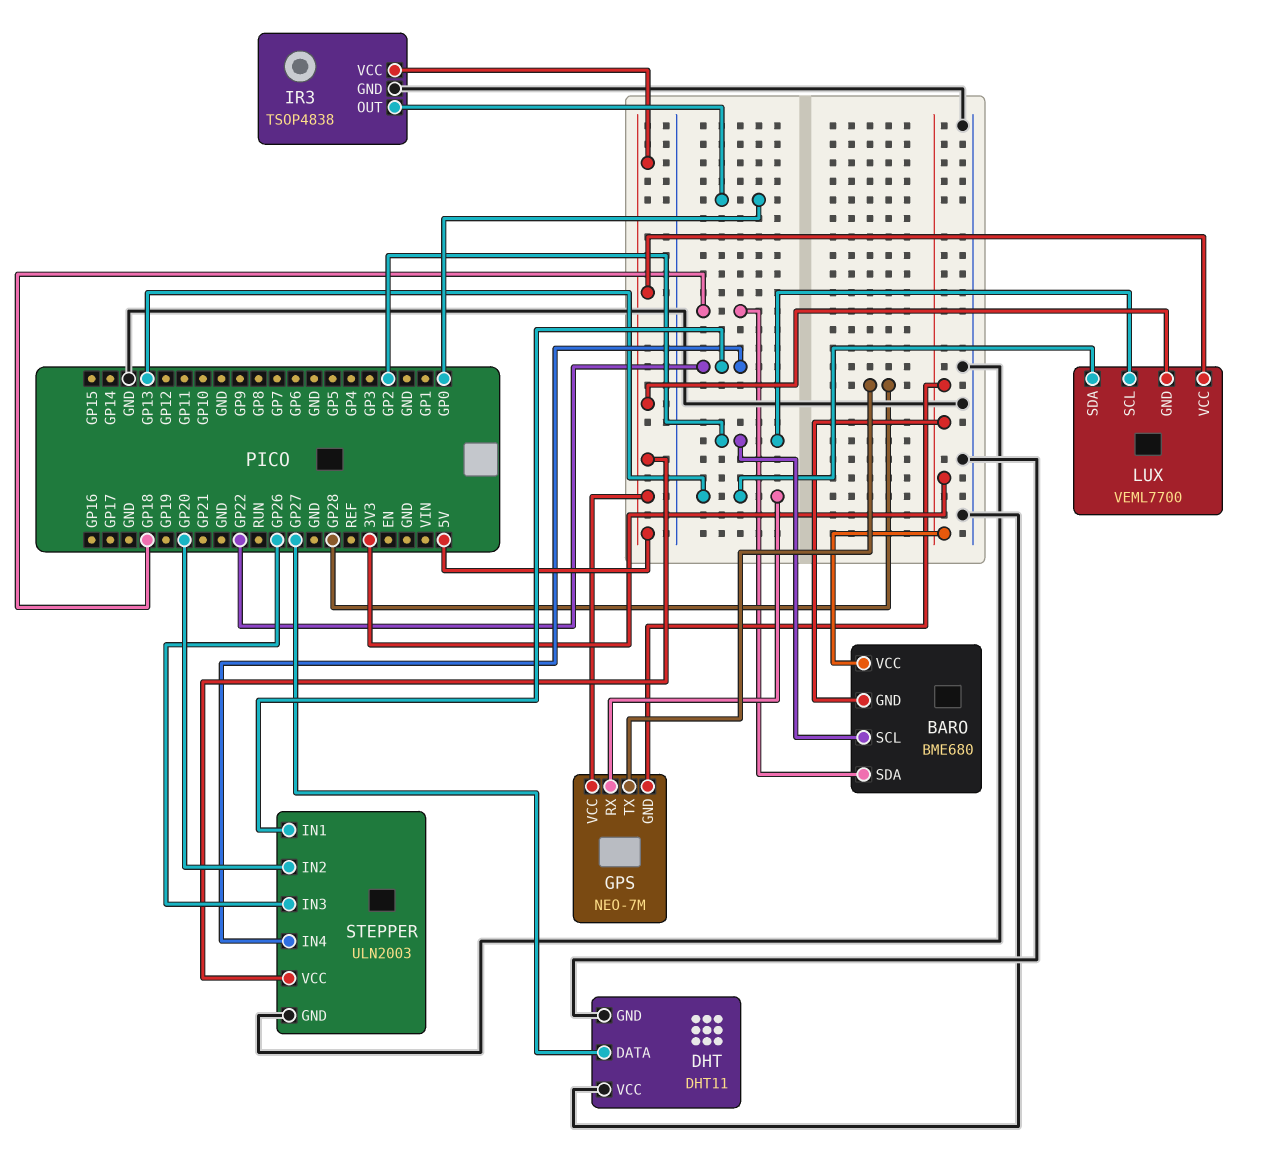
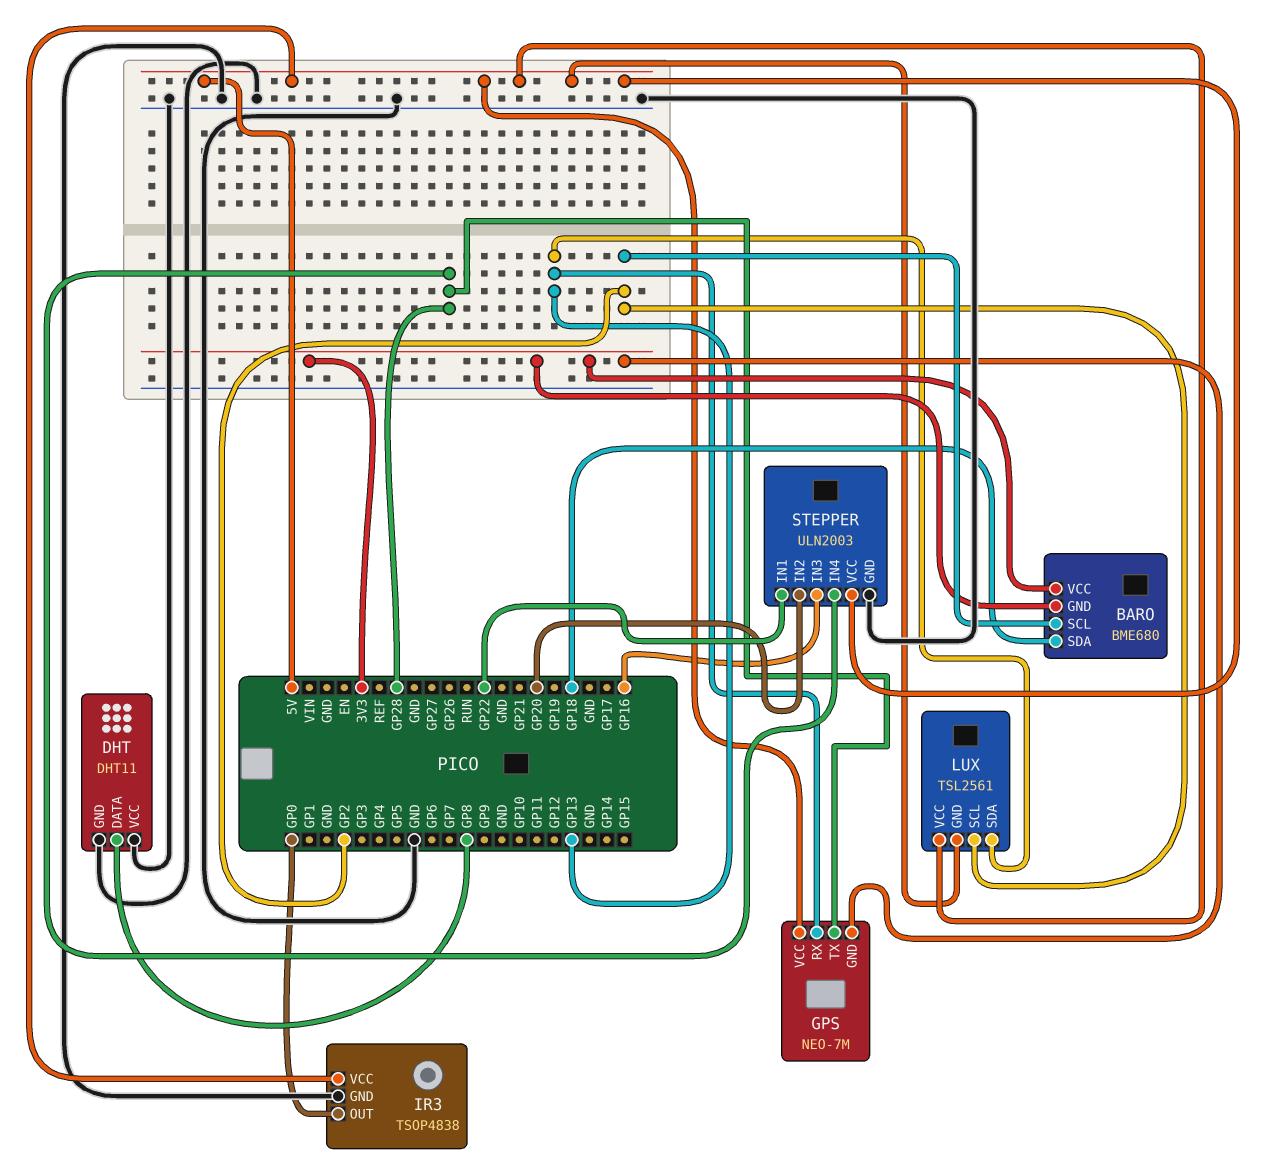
DHT pin DATA: GP27 -> GP8
LUX: VEML7700 -> TSL2561
STEPPER pin IN3: GP26 -> GP16
STEPPER pin IN4: GP22 -> GP28

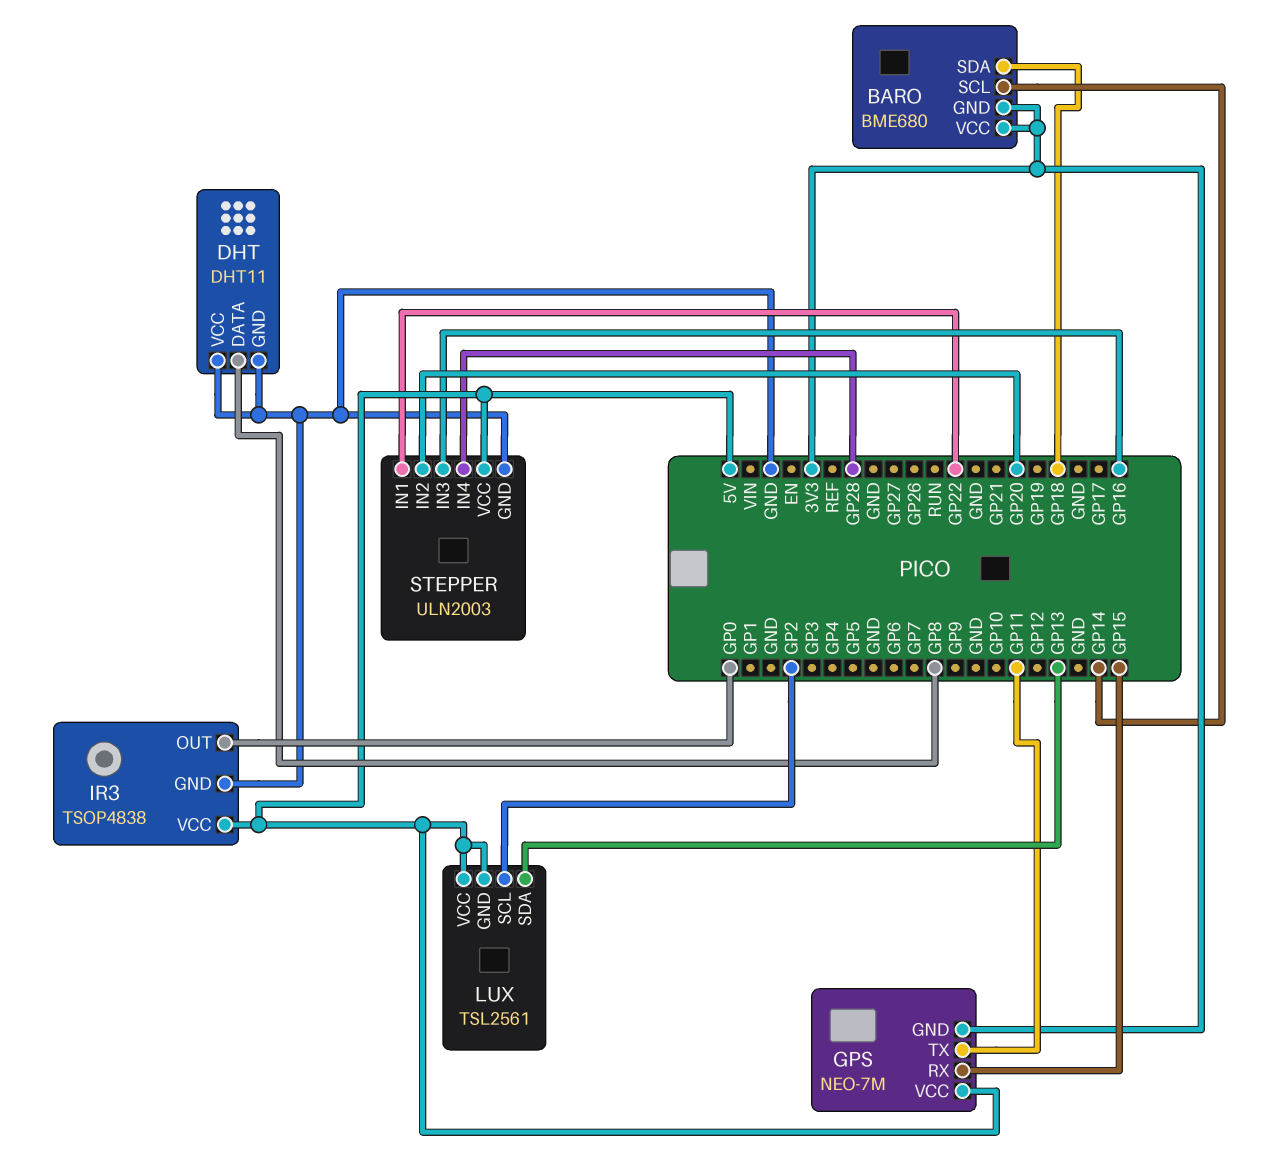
BARO pin SCL: GP2 -> GP14
GPS pin RX: GP13 -> GP15
GPS pin TX: GP28 -> GP11

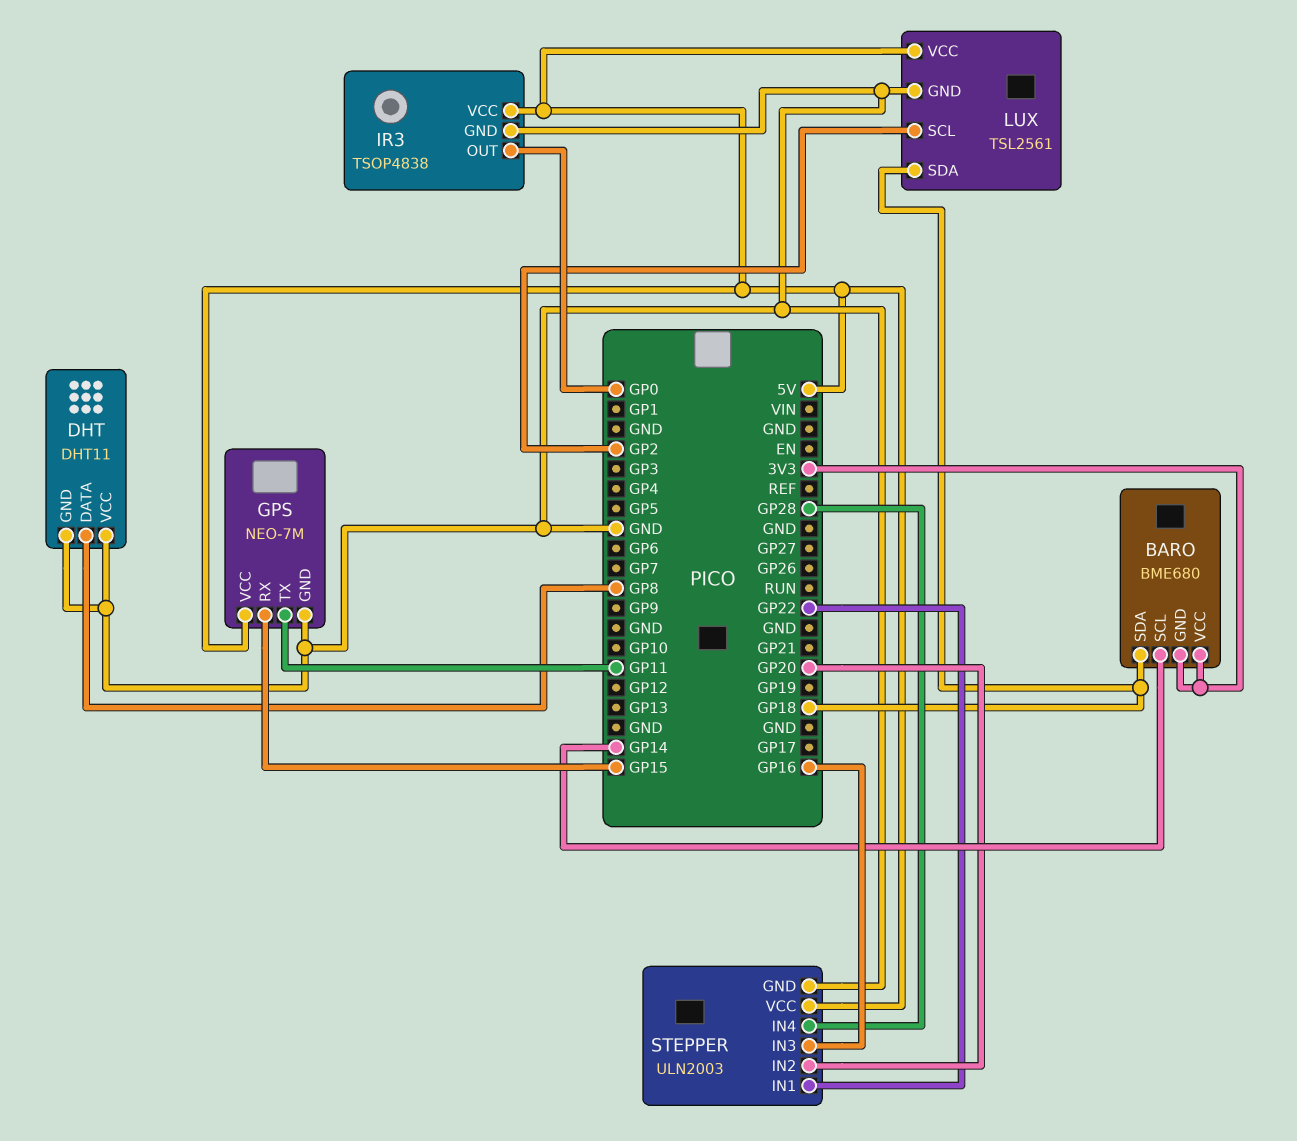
GPS pin GND: 3V3 -> GND
LUX pin GND: 5V -> GND
LUX pin SDA: GP13 -> GP18

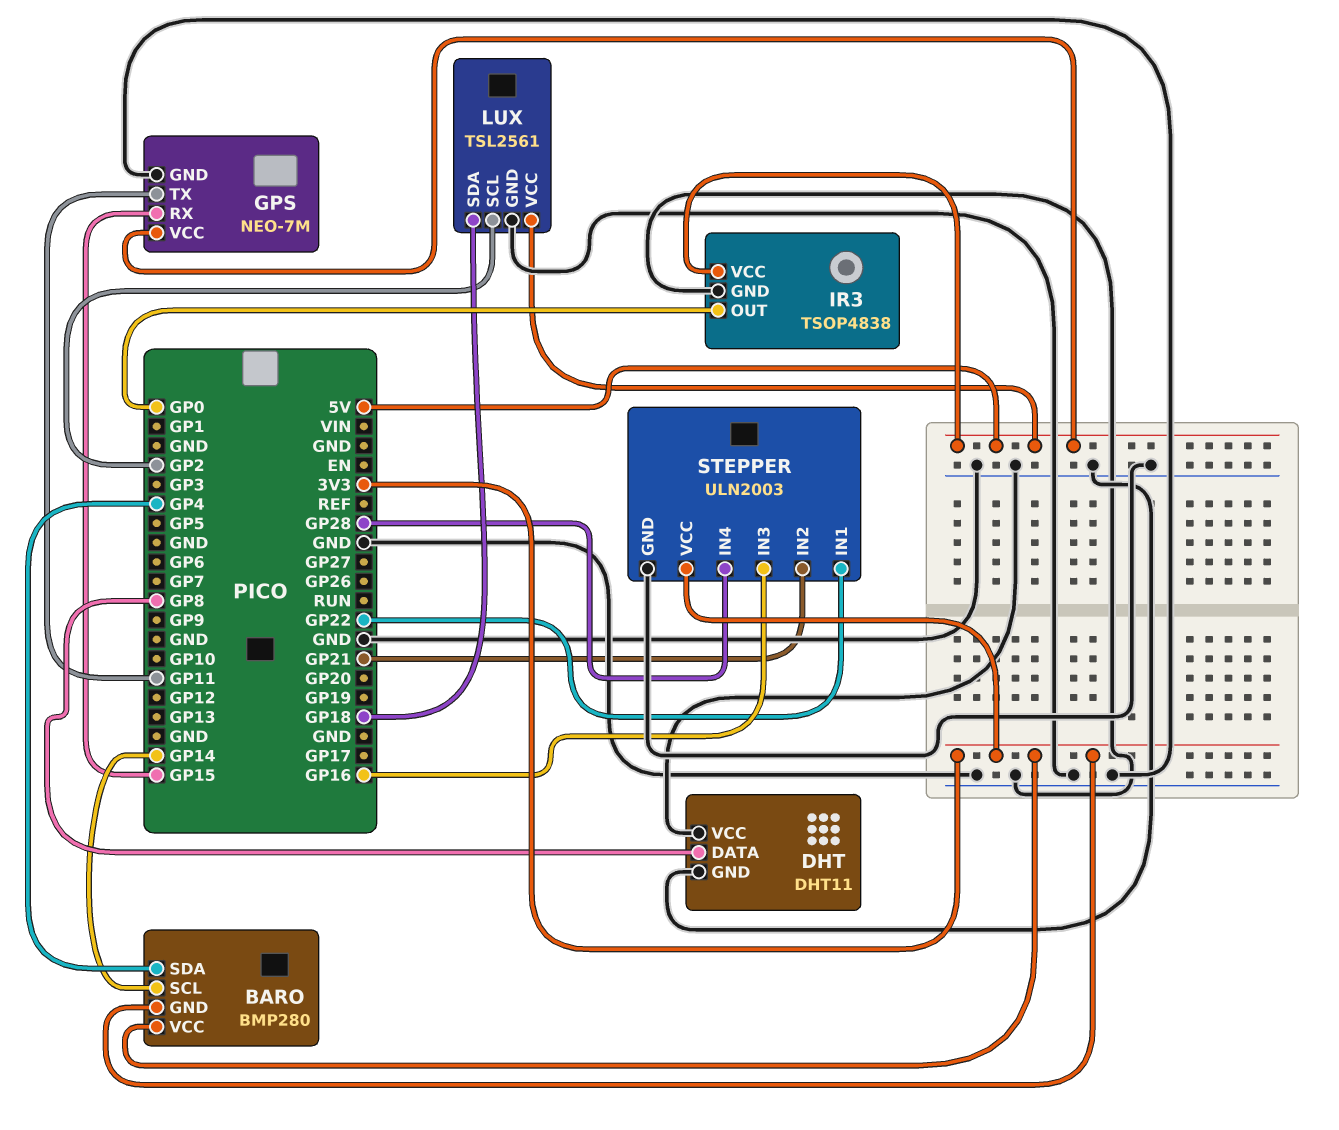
BARO: BME680 -> BMP280
BARO pin SDA: GP18 -> GP4
STEPPER pin IN2: GP20 -> GP21
STEPPER pin VCC: 5V -> 3V3

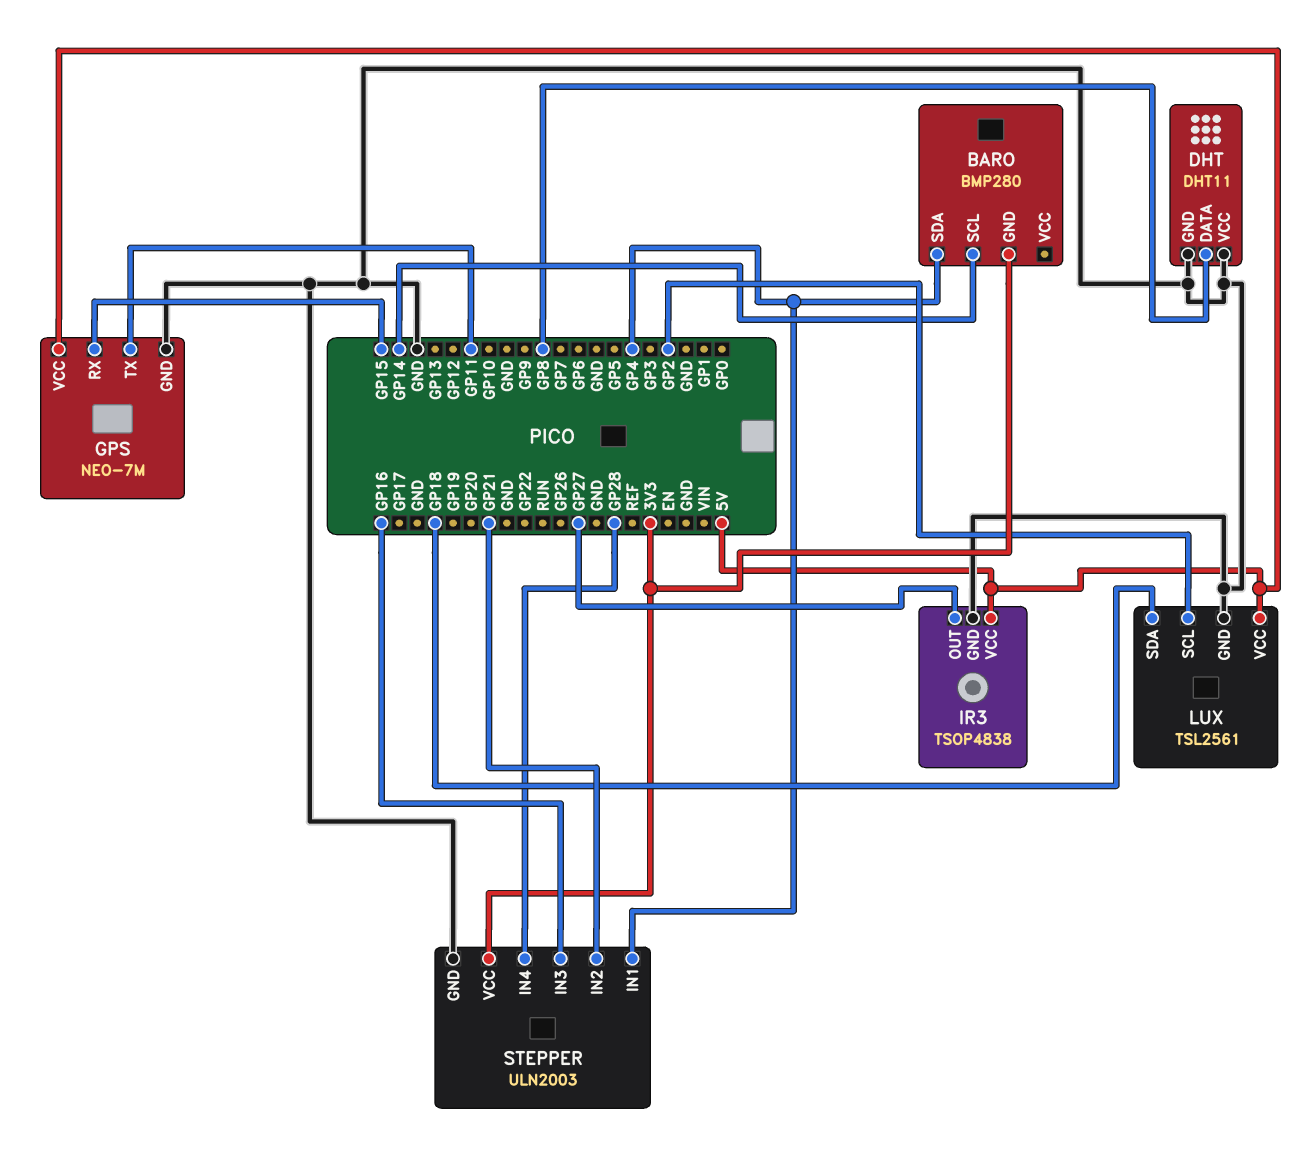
BARO pin VCC: 3V3 -> none
IR3 pin OUT: GP0 -> GP27
STEPPER pin IN1: GP22 -> GP4

